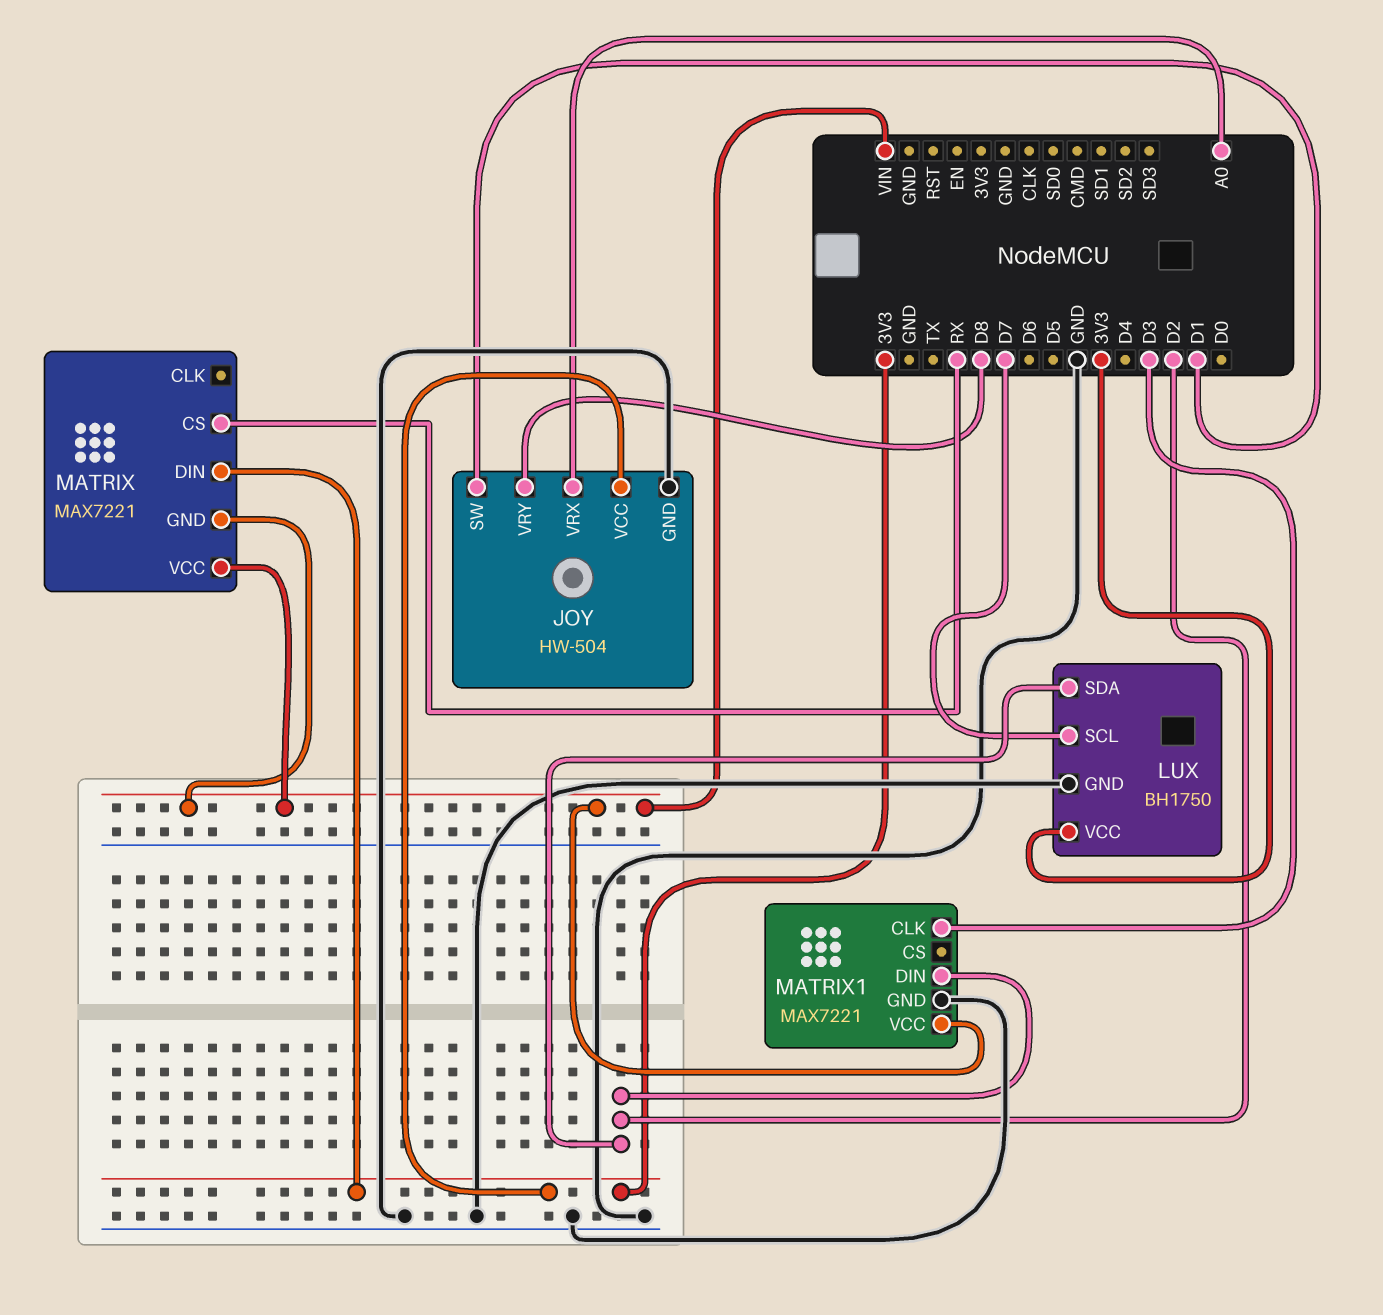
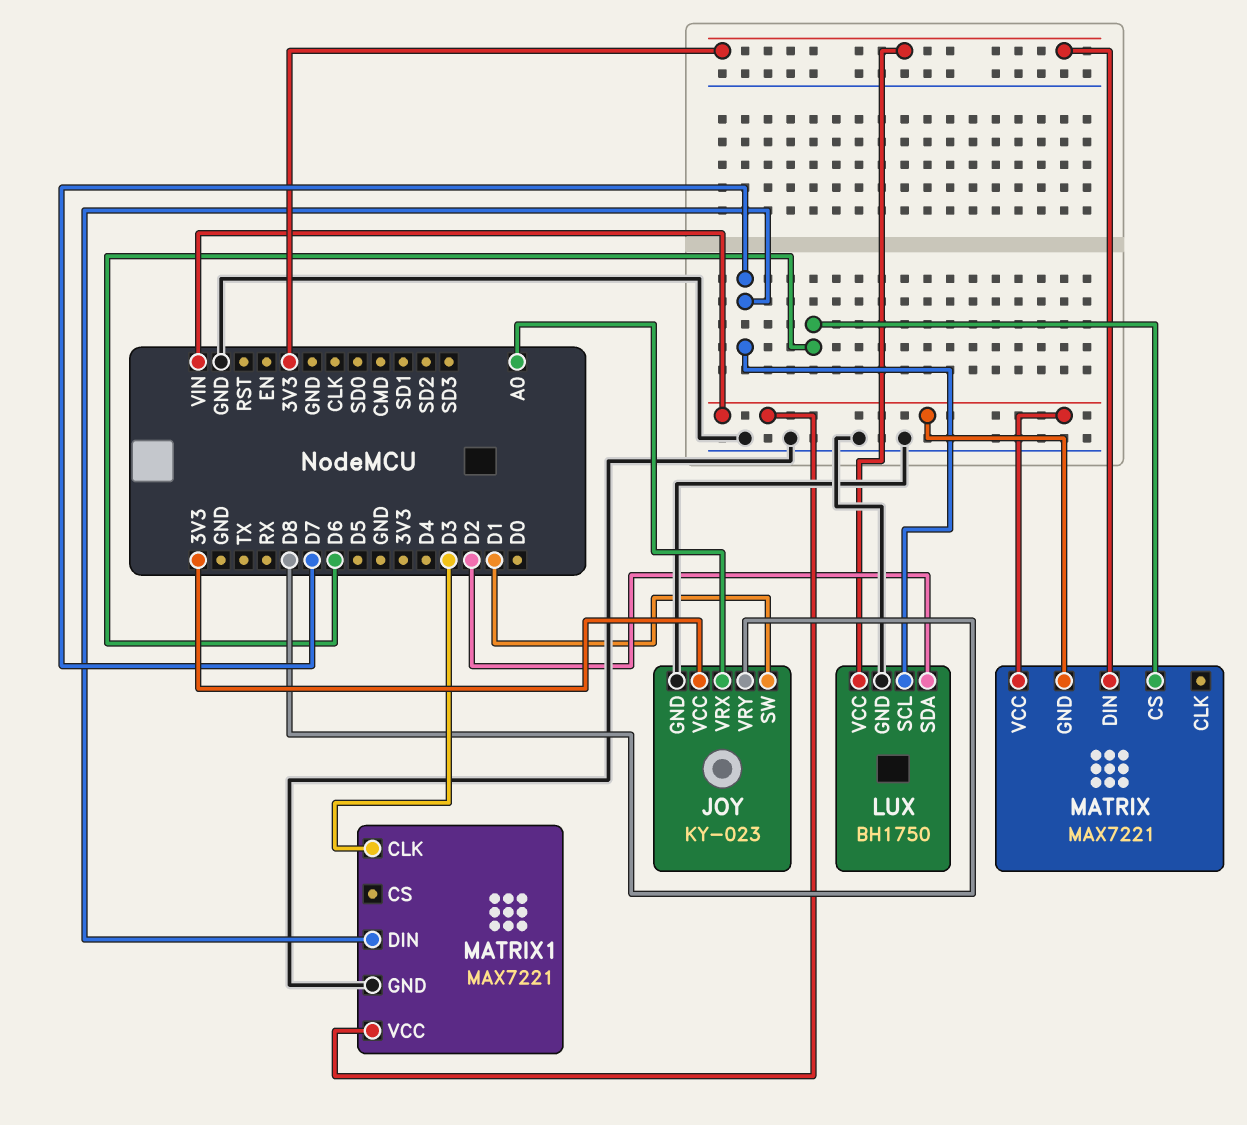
JOY: HW-504 -> KY-023
MATRIX pin CS: RX -> D6
MATRIX1 pin DIN: D2 -> D7

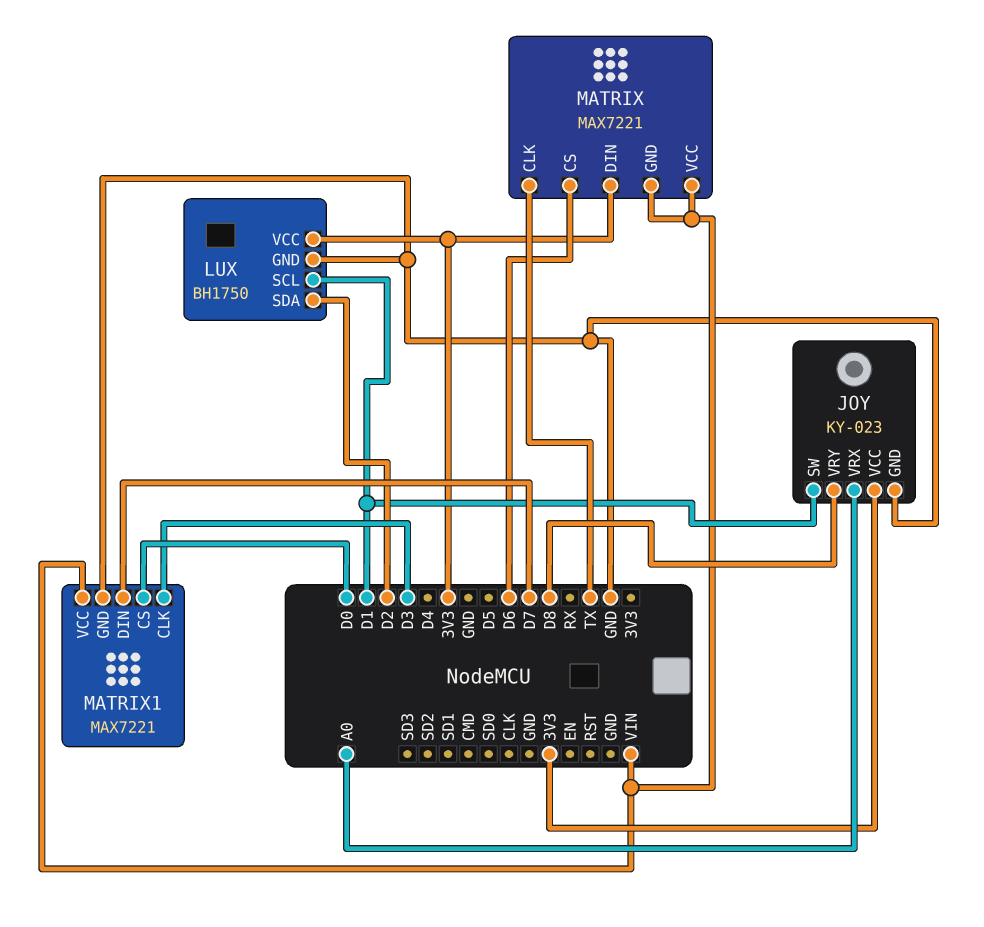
LUX pin SCL: D7 -> D1
MATRIX pin CLK: none -> TX
MATRIX1 pin CS: none -> D0

